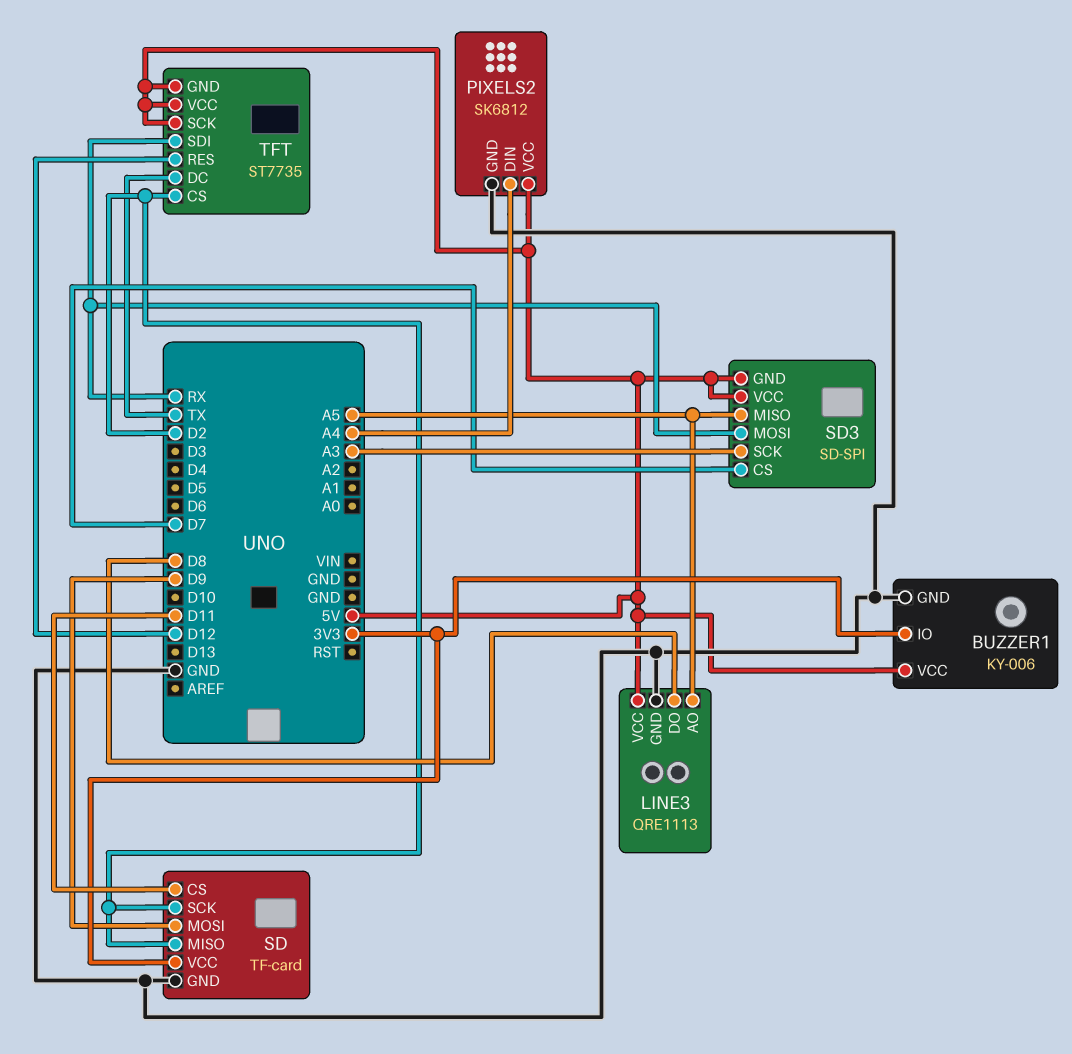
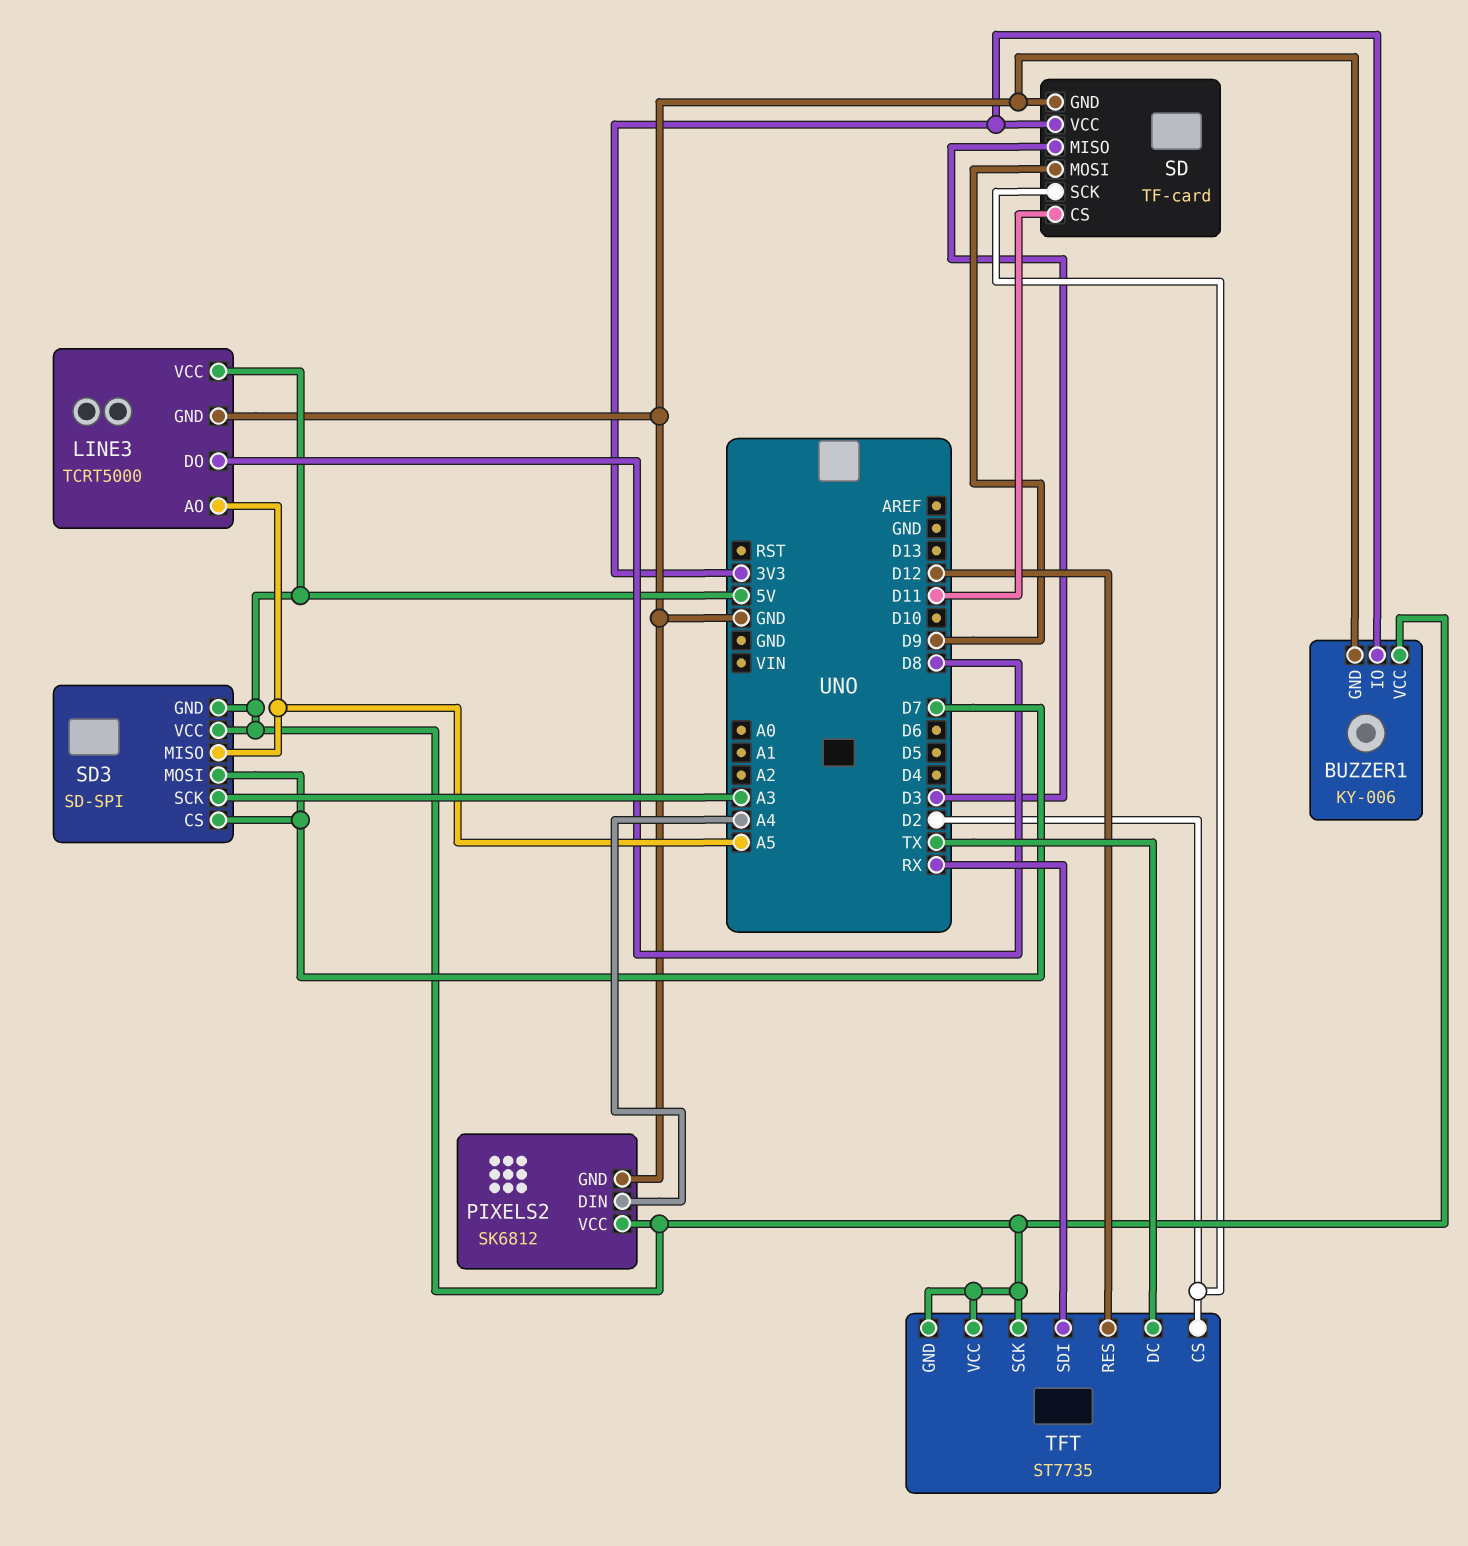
LINE3: QRE1113 -> TCRT5000
SD pin MISO: D2 -> D3
SD3 pin MOSI: RX -> D7

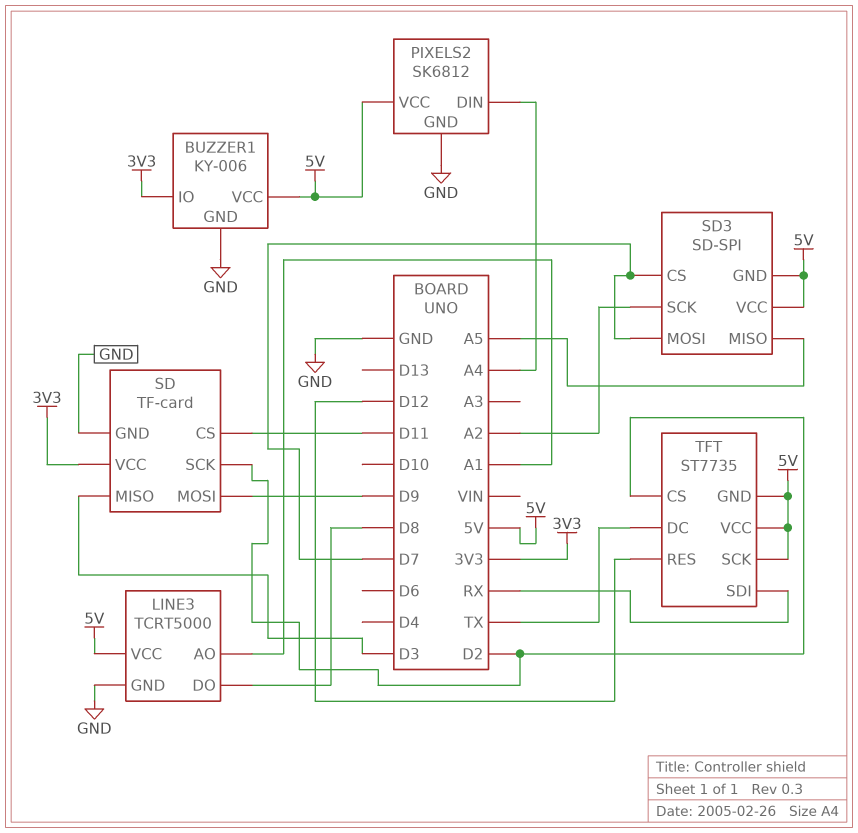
LINE3 pin AO: A5 -> A1
SD3 pin SCK: A3 -> A2

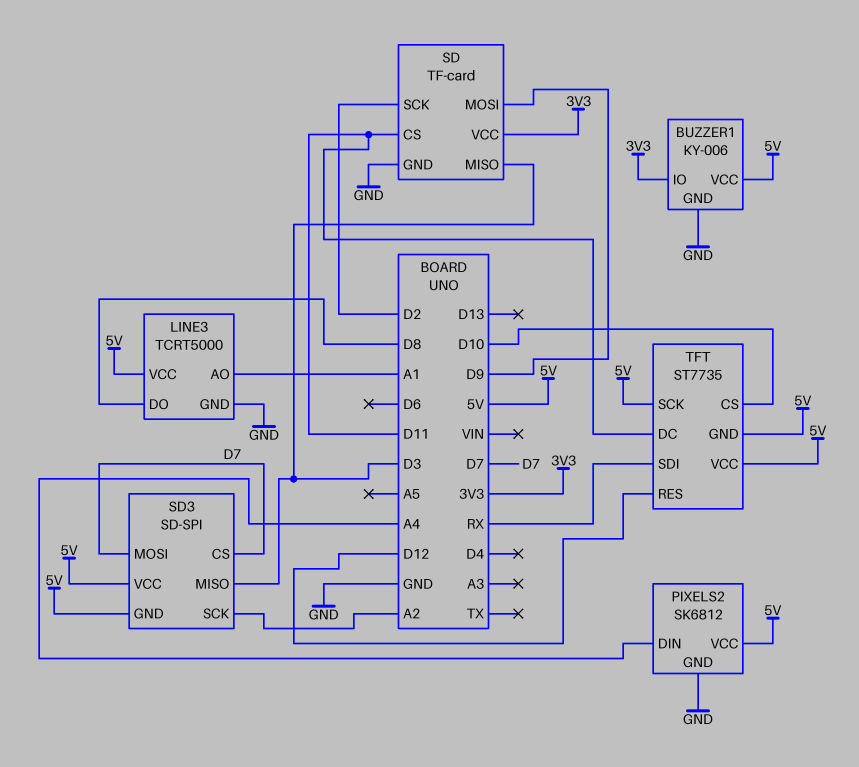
SD3 pin MISO: A5 -> D3
TFT pin CS: D2 -> D10
TFT pin DC: TX -> D11

